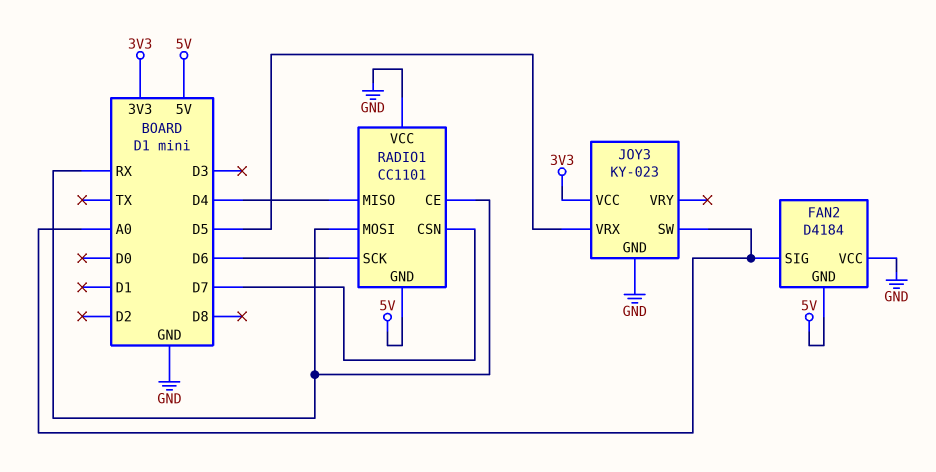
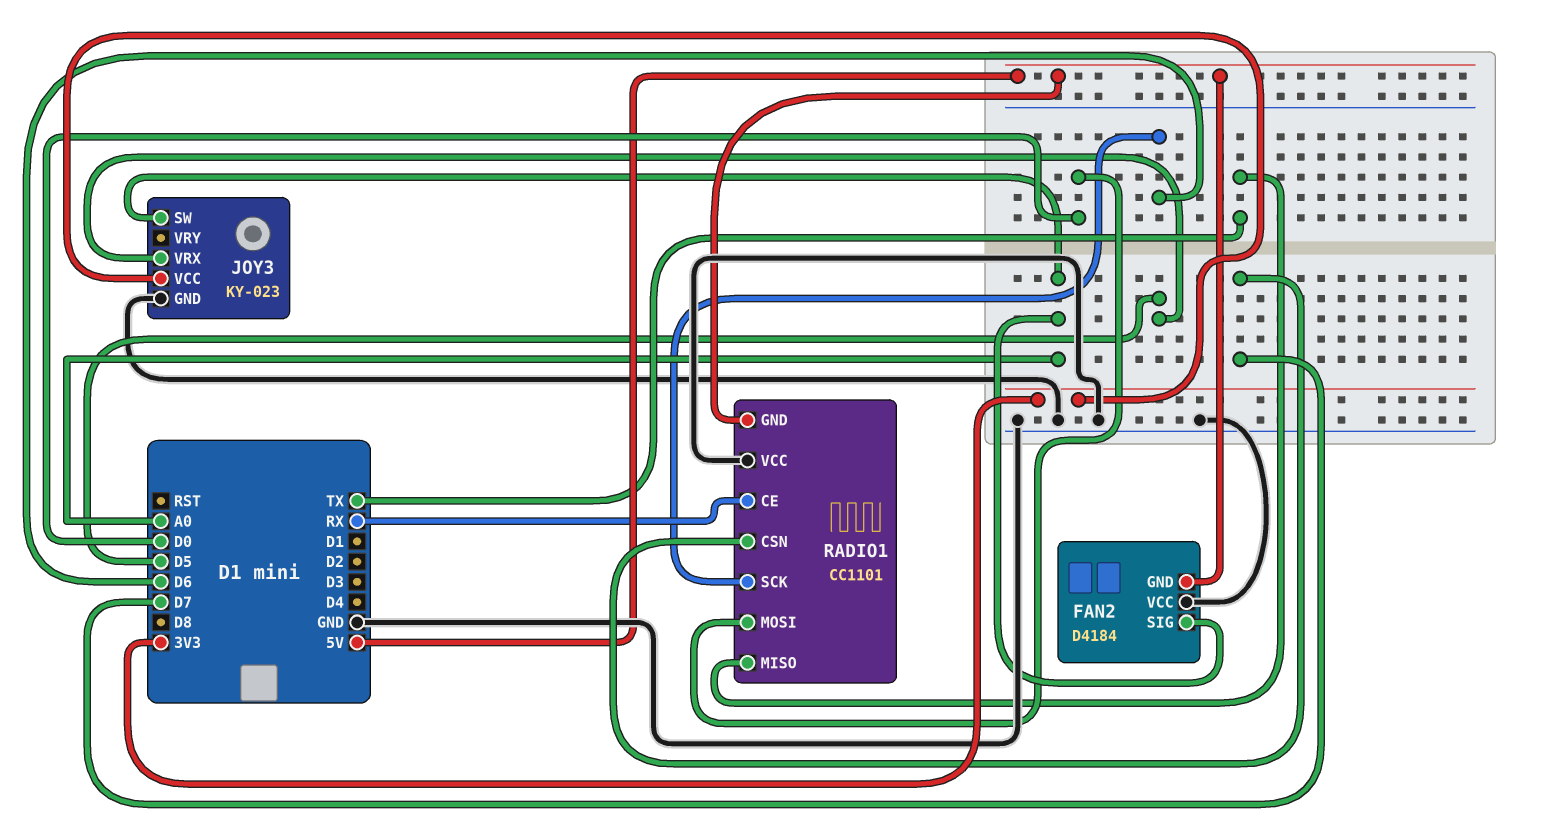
RADIO1 pin MISO: D4 -> TX
RADIO1 pin MOSI: RX -> D0

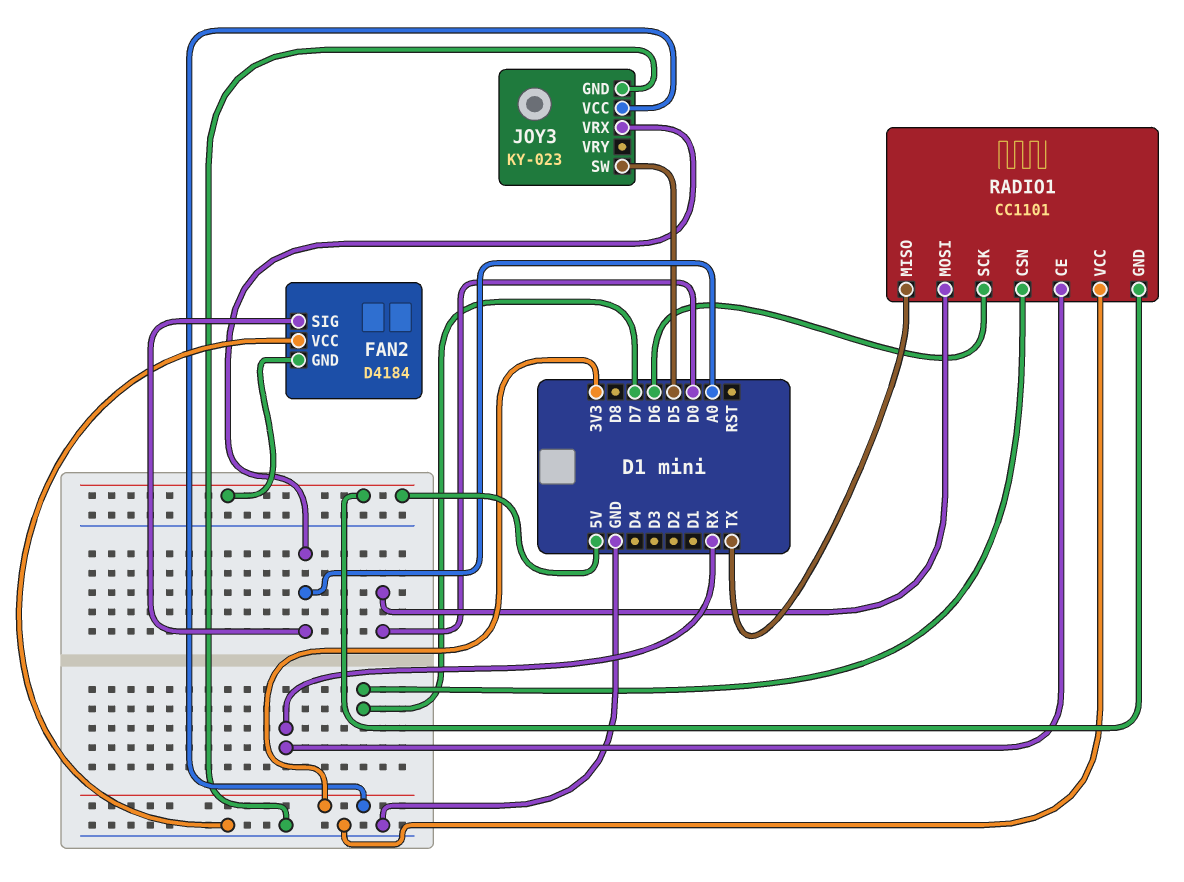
JOY3 pin SW: A0 -> D5
JOY3 pin VRX: D5 -> A0

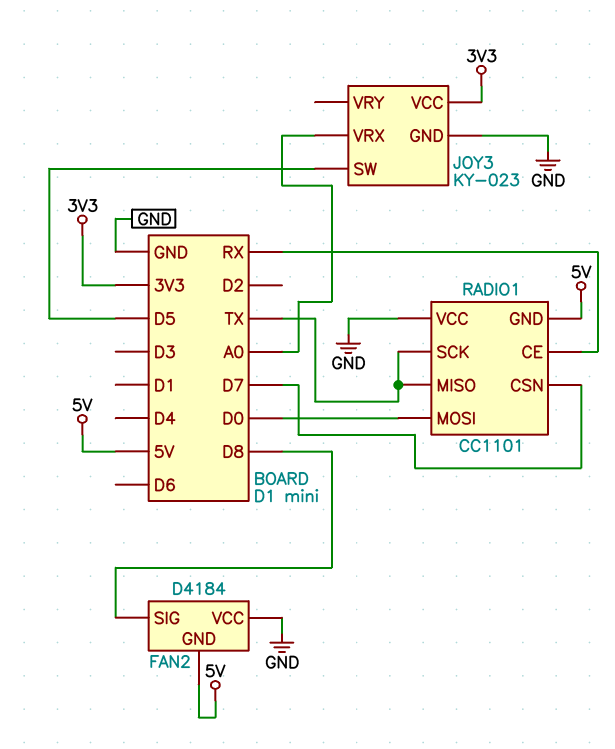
FAN2 pin SIG: A0 -> D8
RADIO1 pin SCK: D6 -> TX

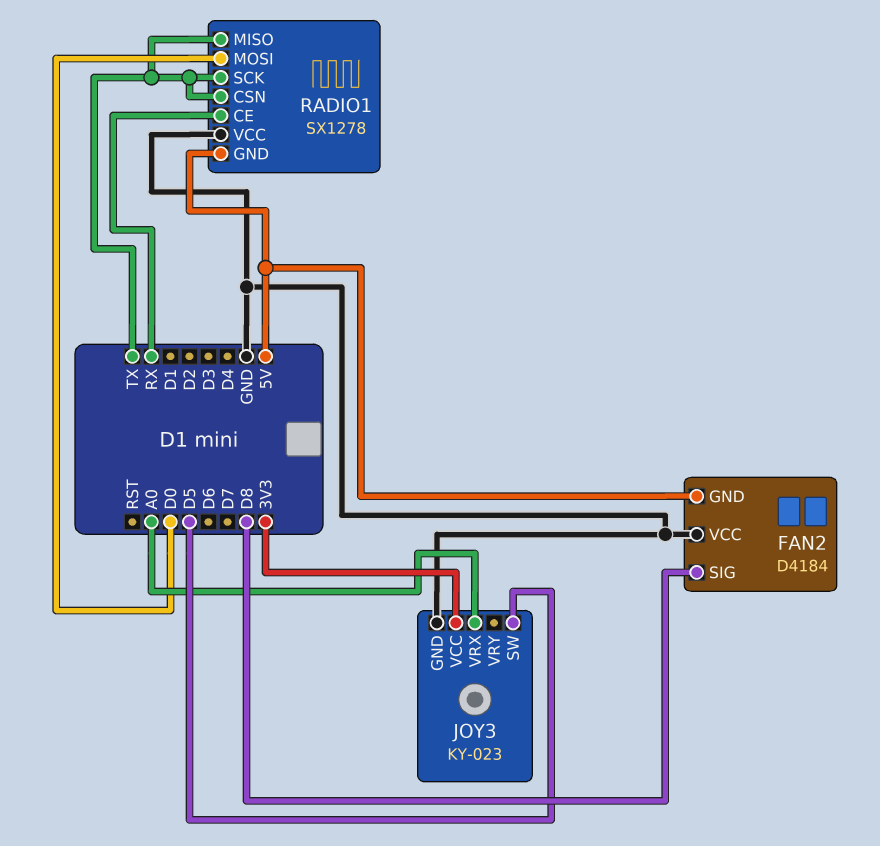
RADIO1: CC1101 -> SX1278
RADIO1 pin CSN: D7 -> TX

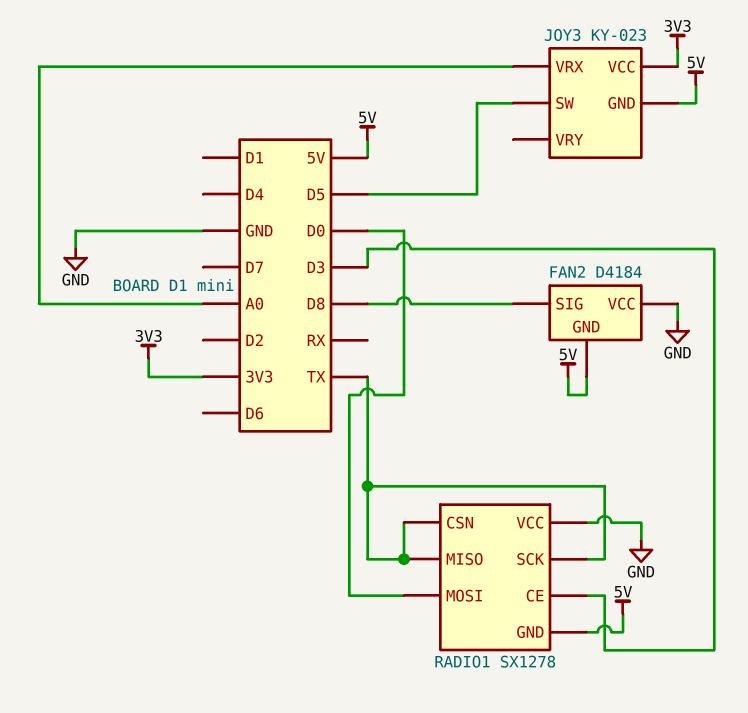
JOY3 pin GND: GND -> 5V
RADIO1 pin CE: RX -> D3

